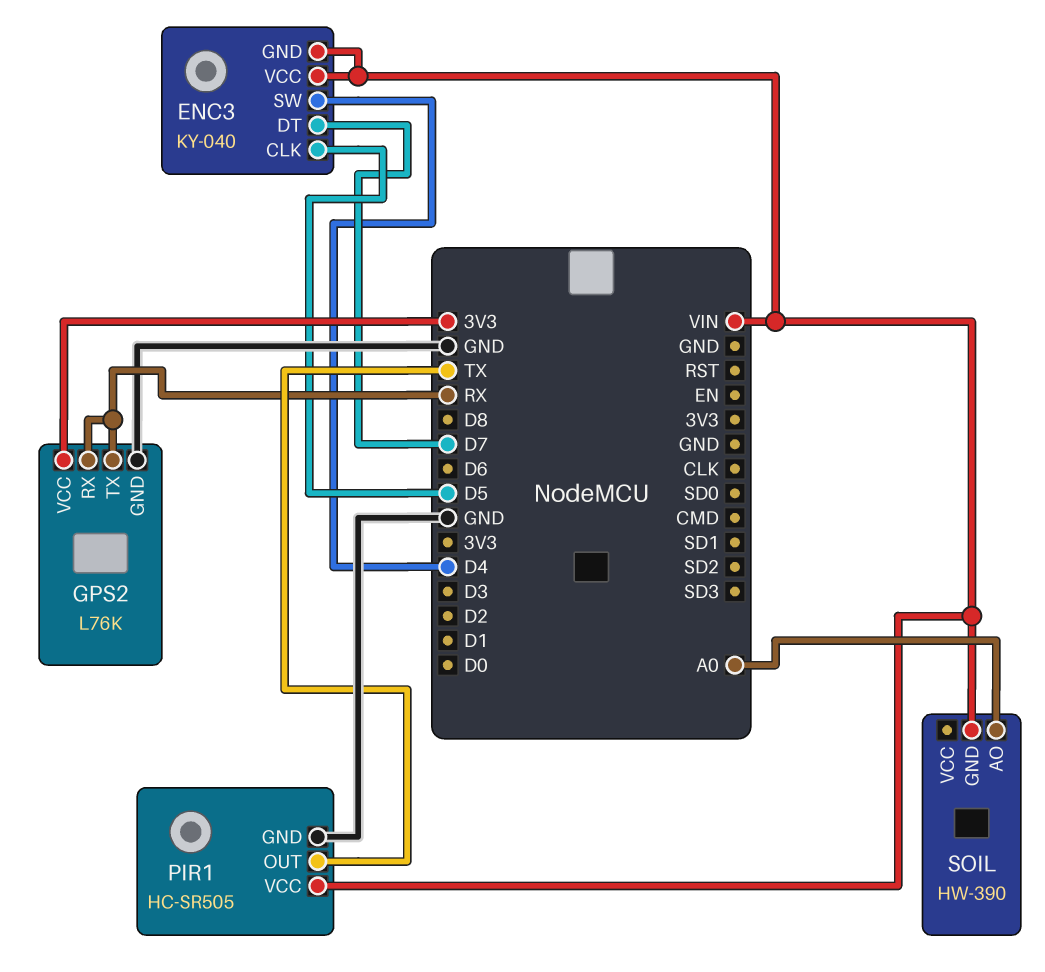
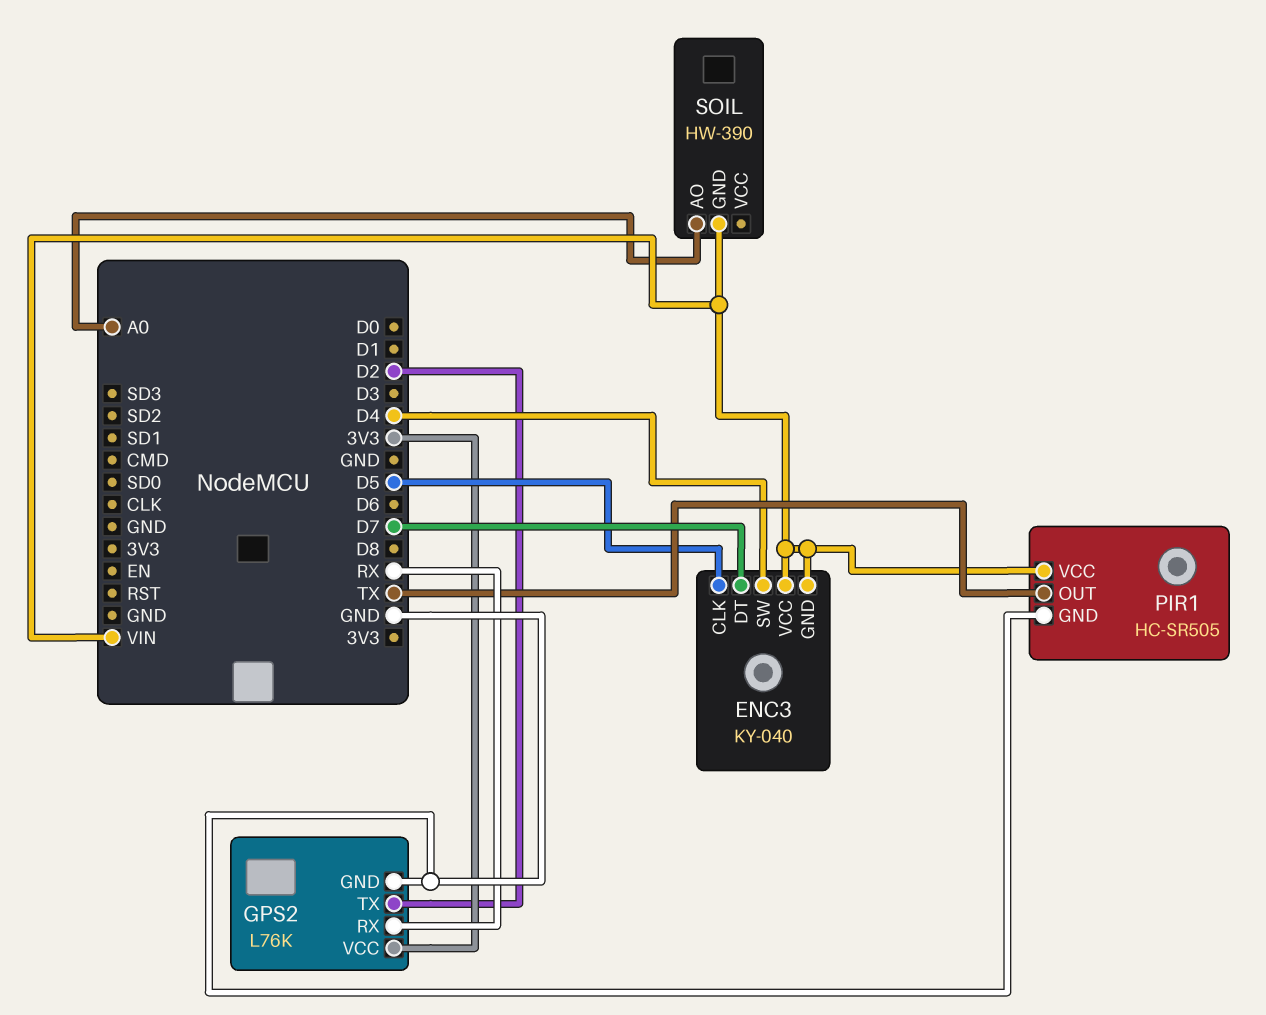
GPS2 pin TX: RX -> D2

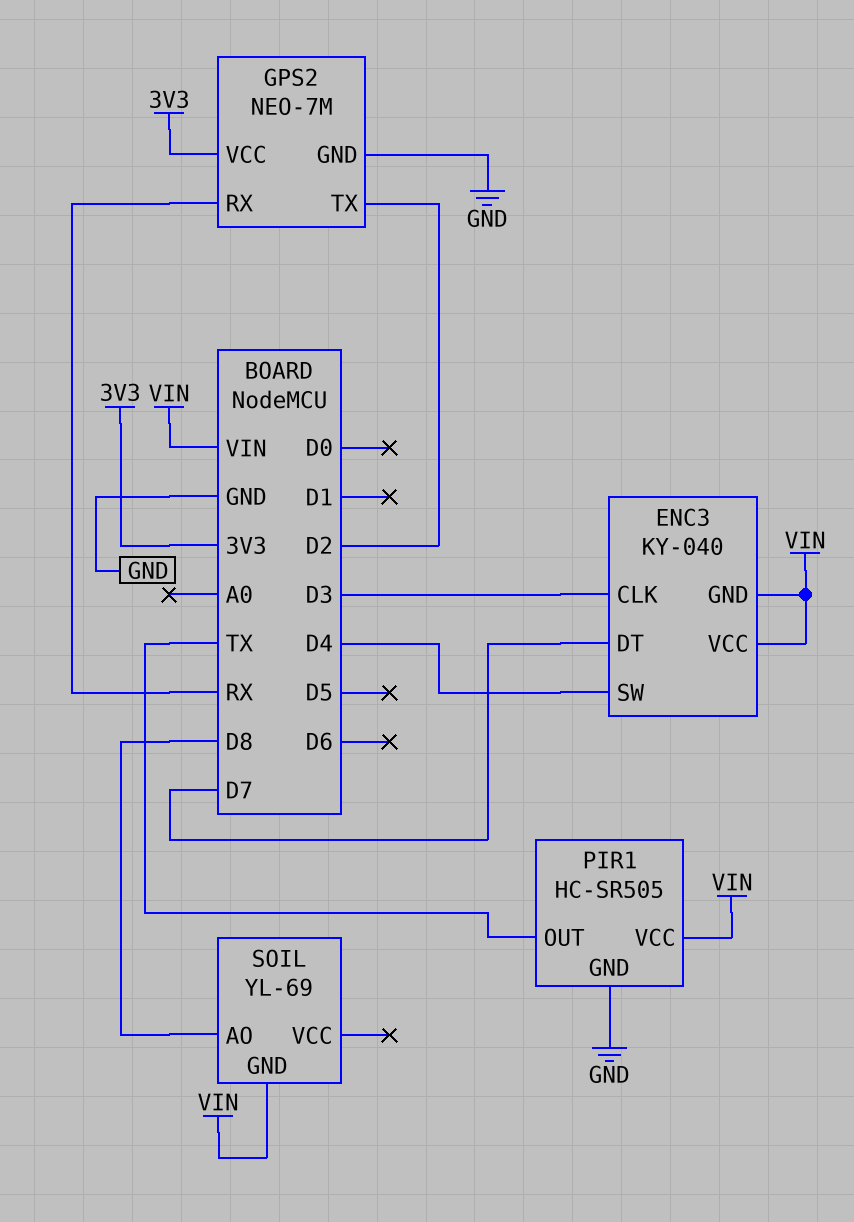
ENC3 pin CLK: D5 -> D3
GPS2: L76K -> NEO-7M
SOIL: HW-390 -> YL-69
SOIL pin AO: A0 -> D8

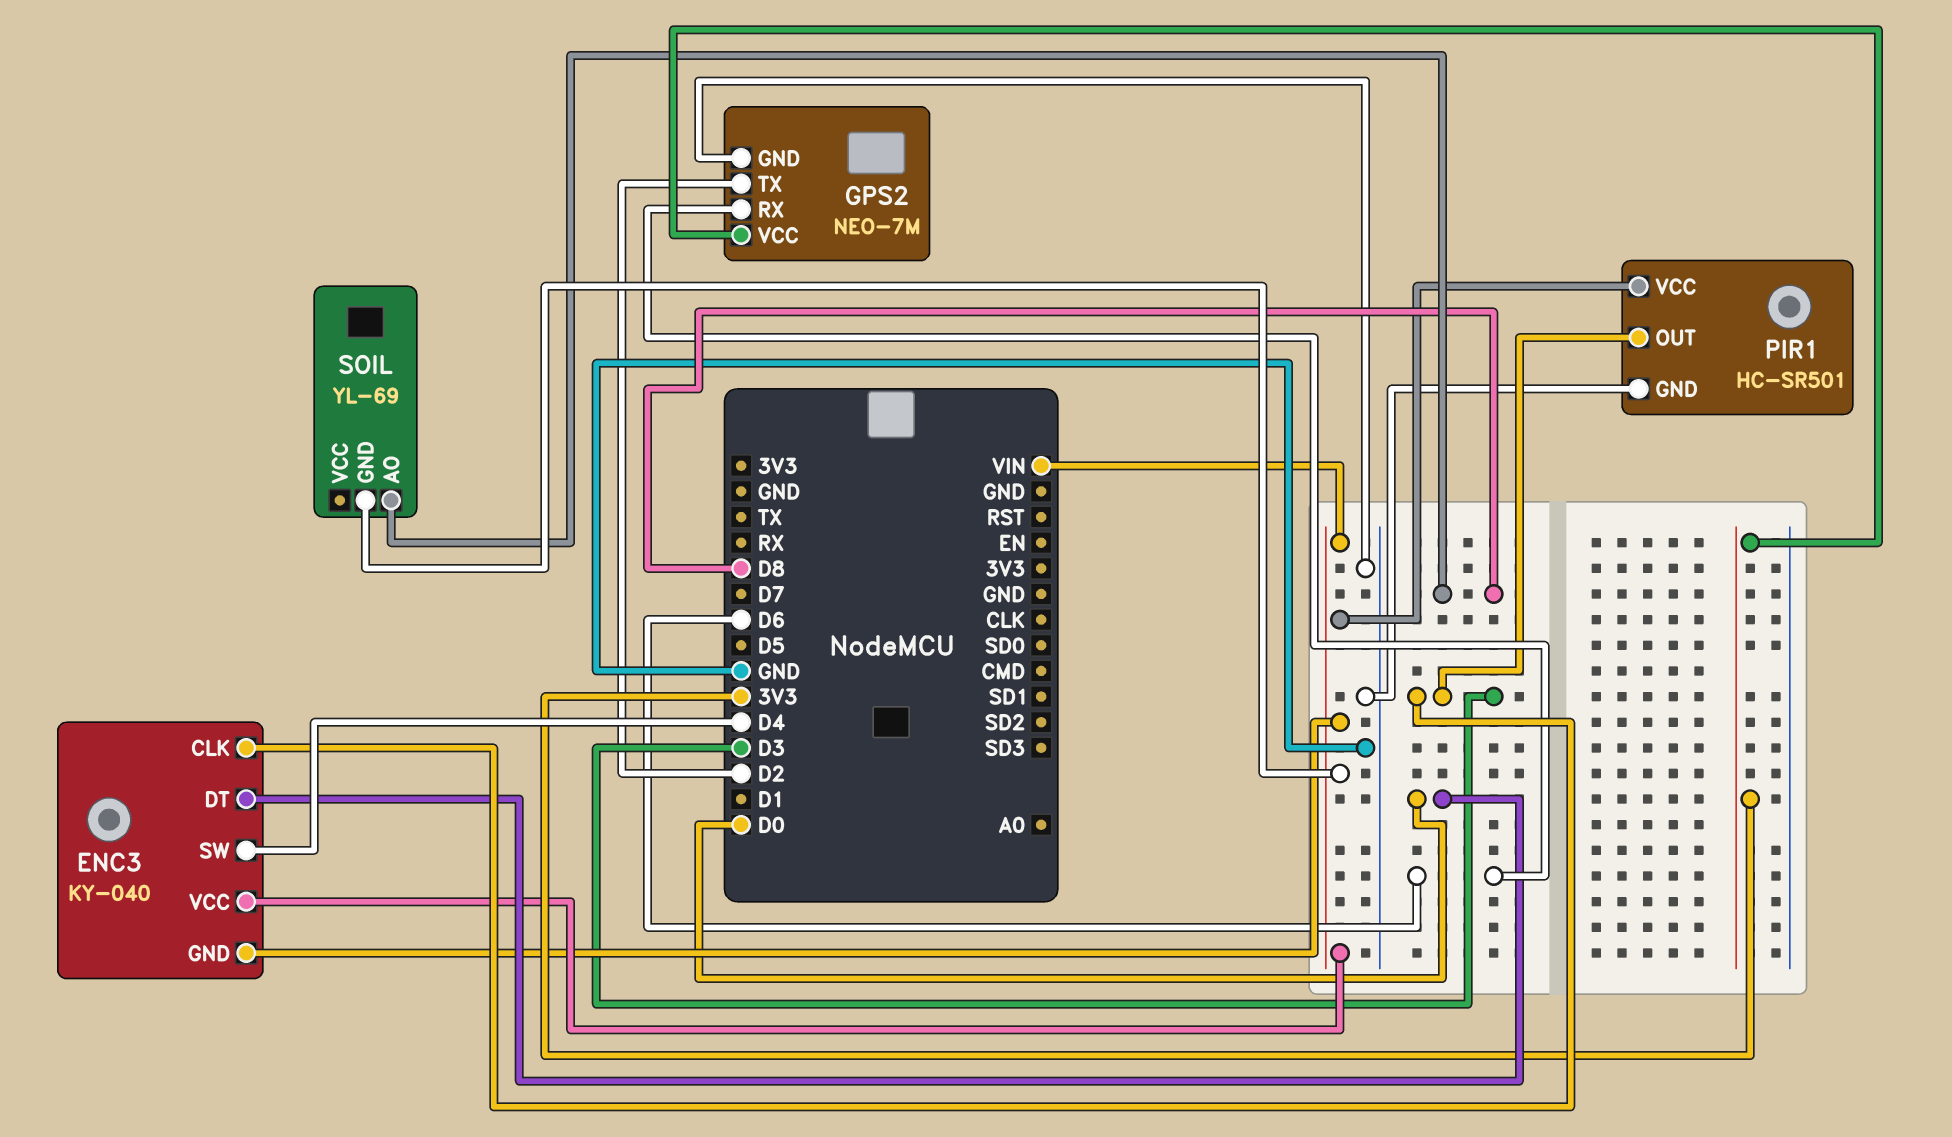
ENC3 pin DT: D7 -> D0
GPS2 pin RX: RX -> D6
PIR1: HC-SR505 -> HC-SR501
PIR1 pin OUT: TX -> D3

